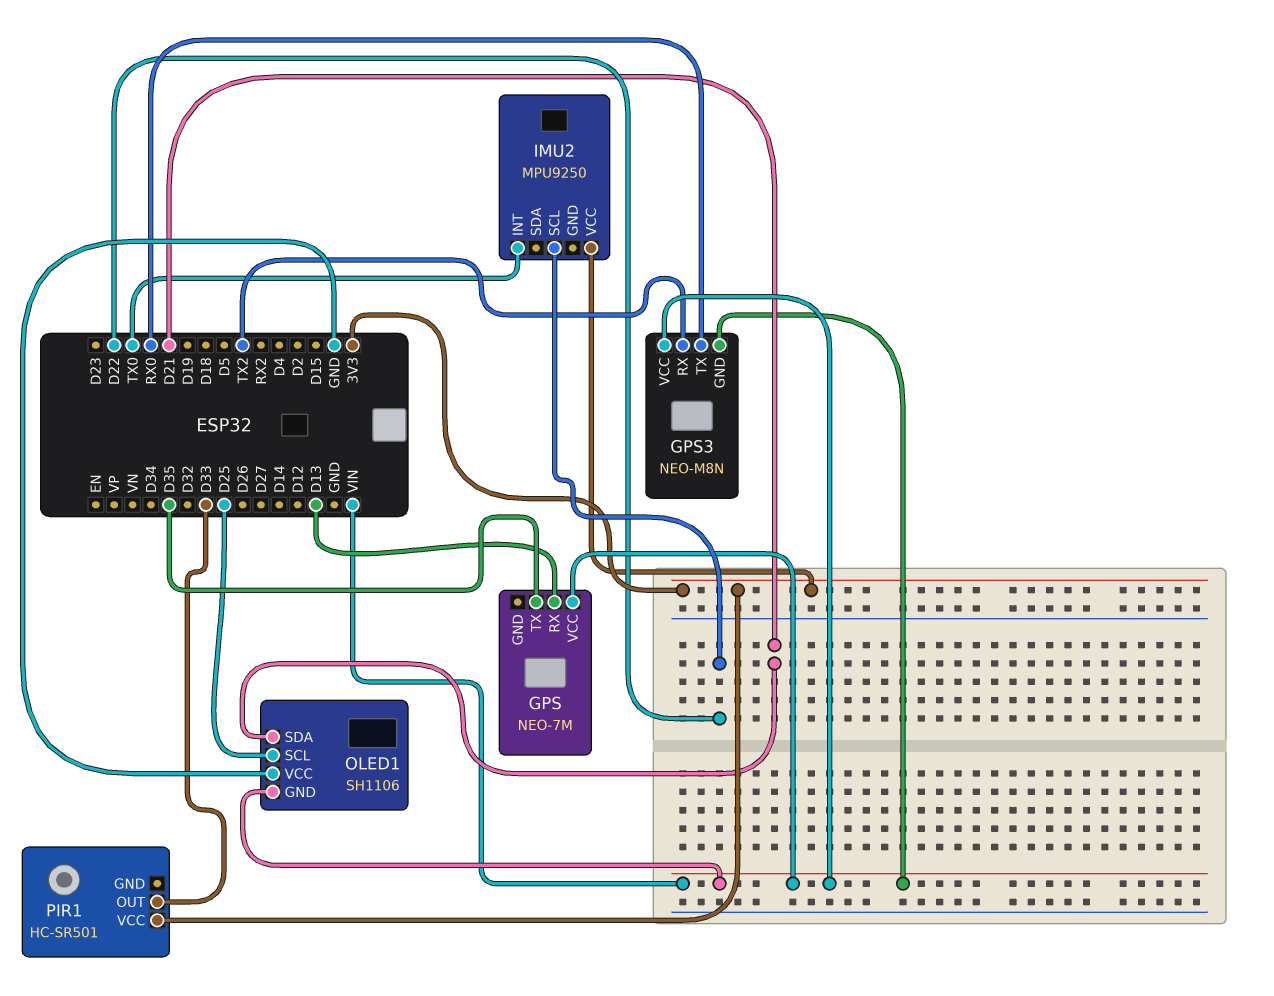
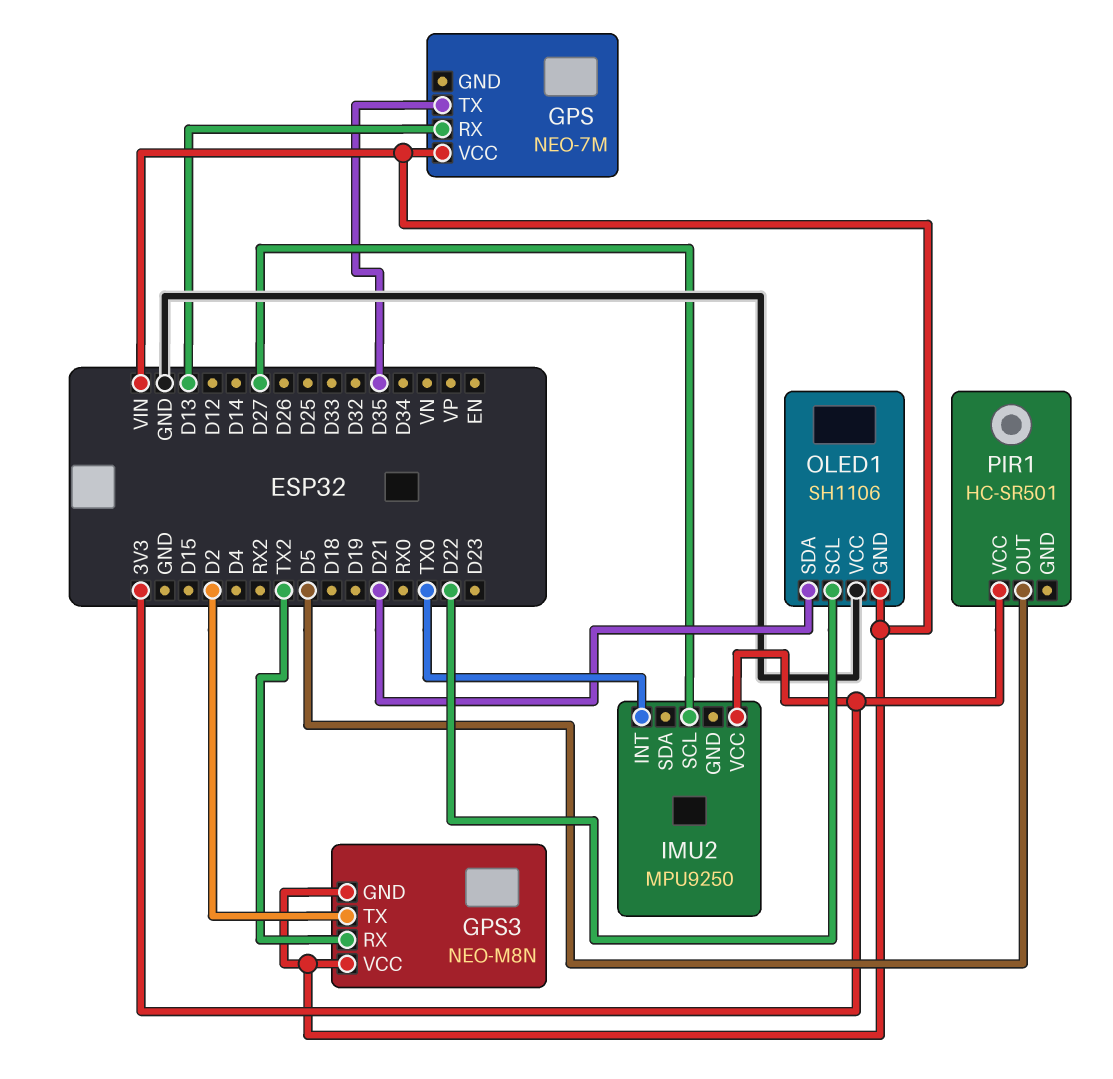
GPS3 pin TX: RX0 -> D2
IMU2 pin SCL: D22 -> D27
OLED1 pin SCL: D25 -> D22
PIR1 pin OUT: D33 -> D5

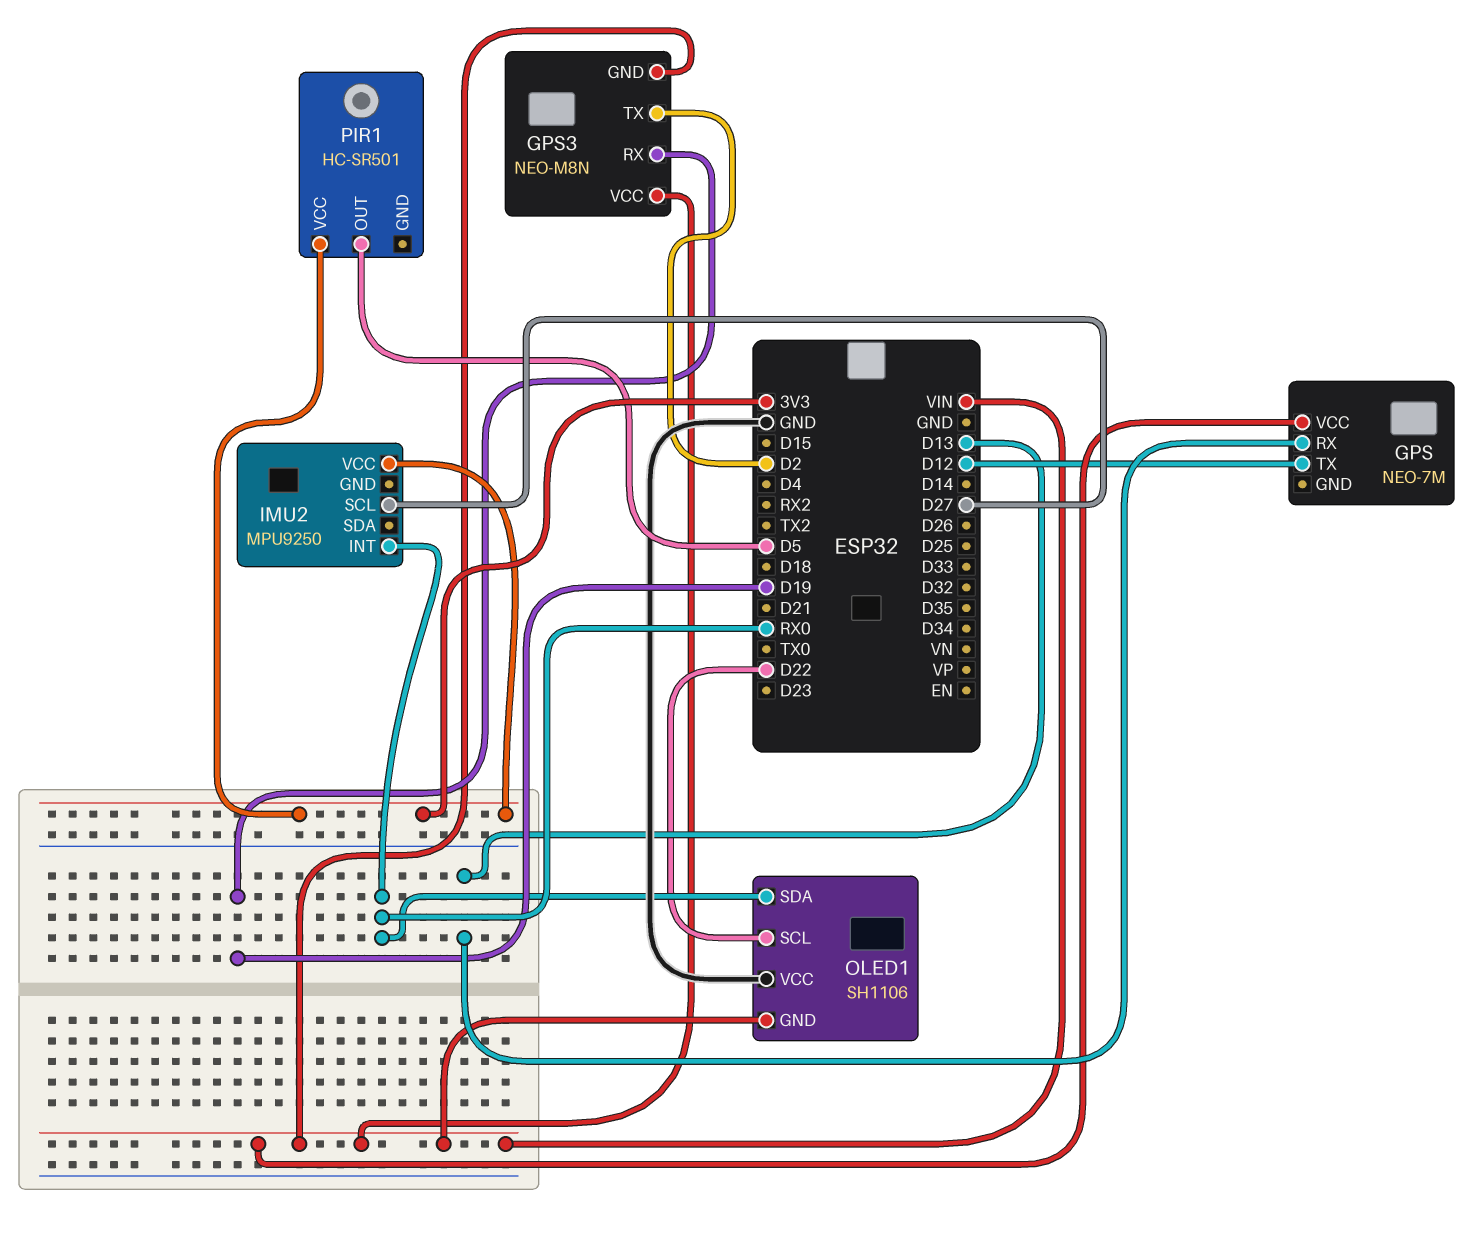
GPS pin TX: D35 -> D12
GPS3 pin RX: TX2 -> D19
IMU2 pin INT: TX0 -> RX0
OLED1 pin SDA: D21 -> RX0

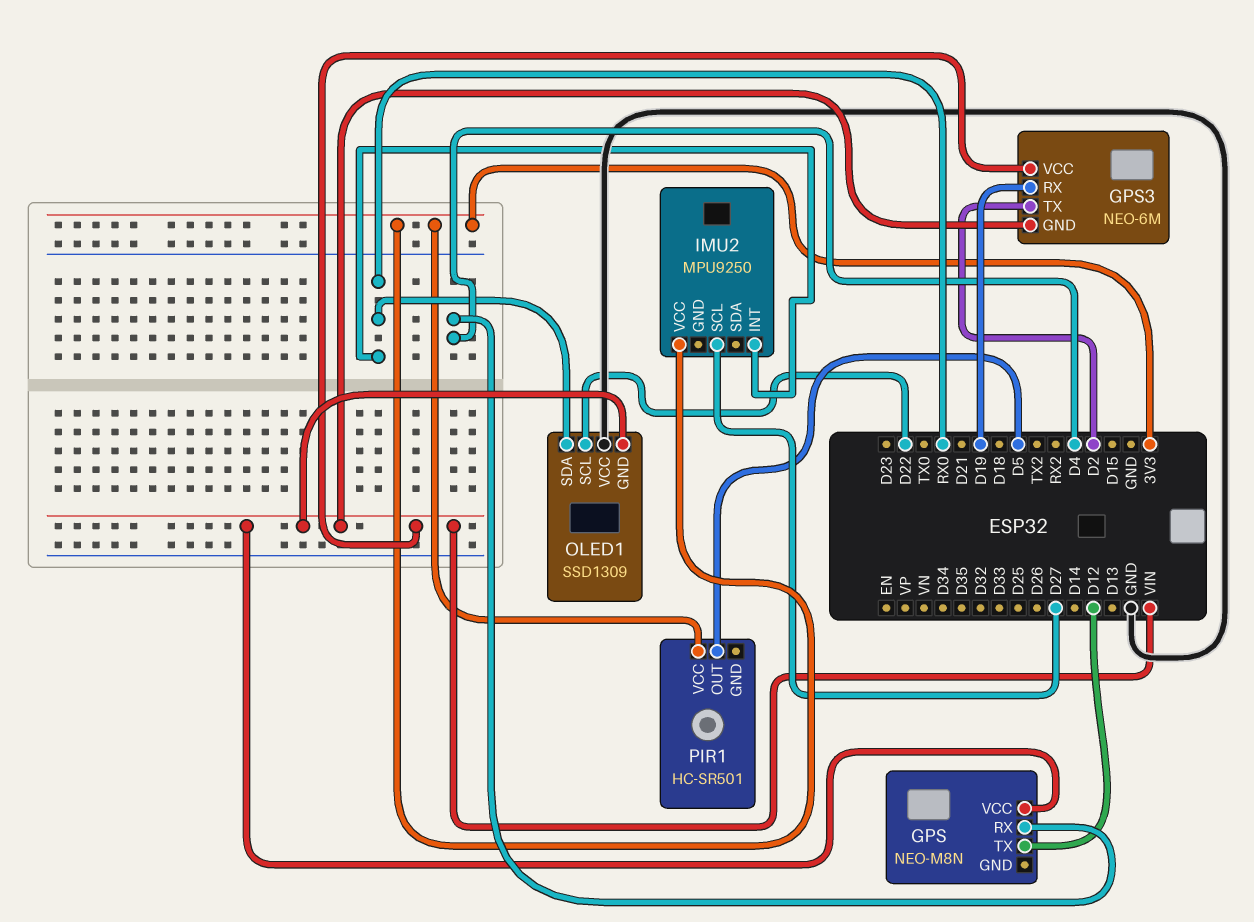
GPS: NEO-7M -> NEO-M8N
GPS pin RX: D13 -> D4
GPS3: NEO-M8N -> NEO-6M
OLED1: SH1106 -> SSD1309

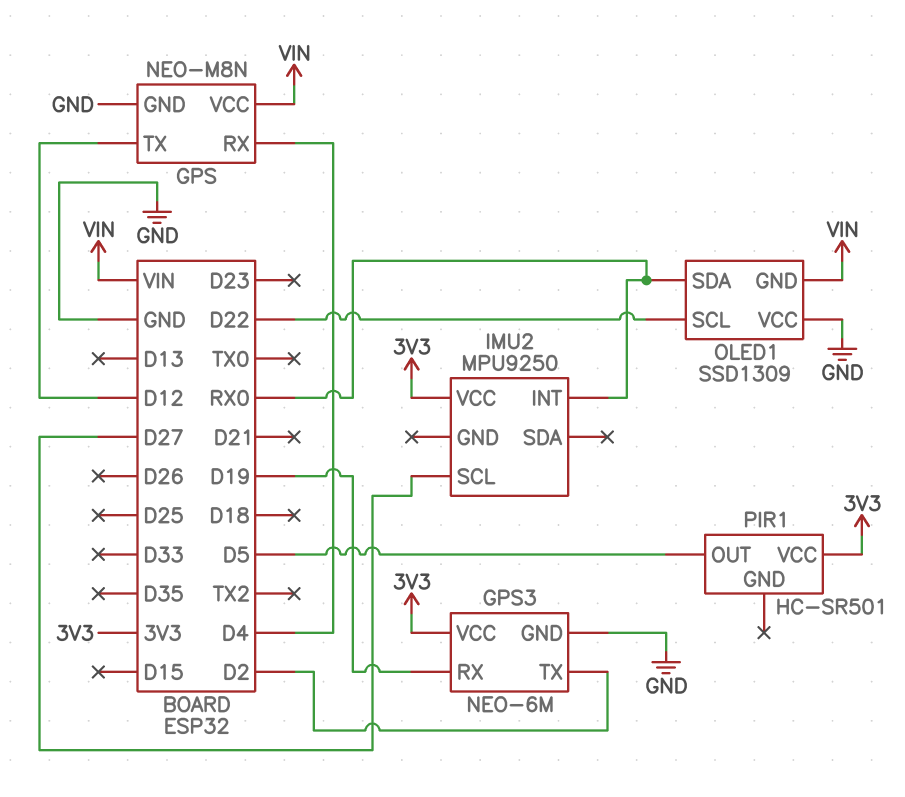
GPS pin GND: none -> GND
GPS3 pin GND: VIN -> GND
GPS3 pin VCC: VIN -> 3V3

